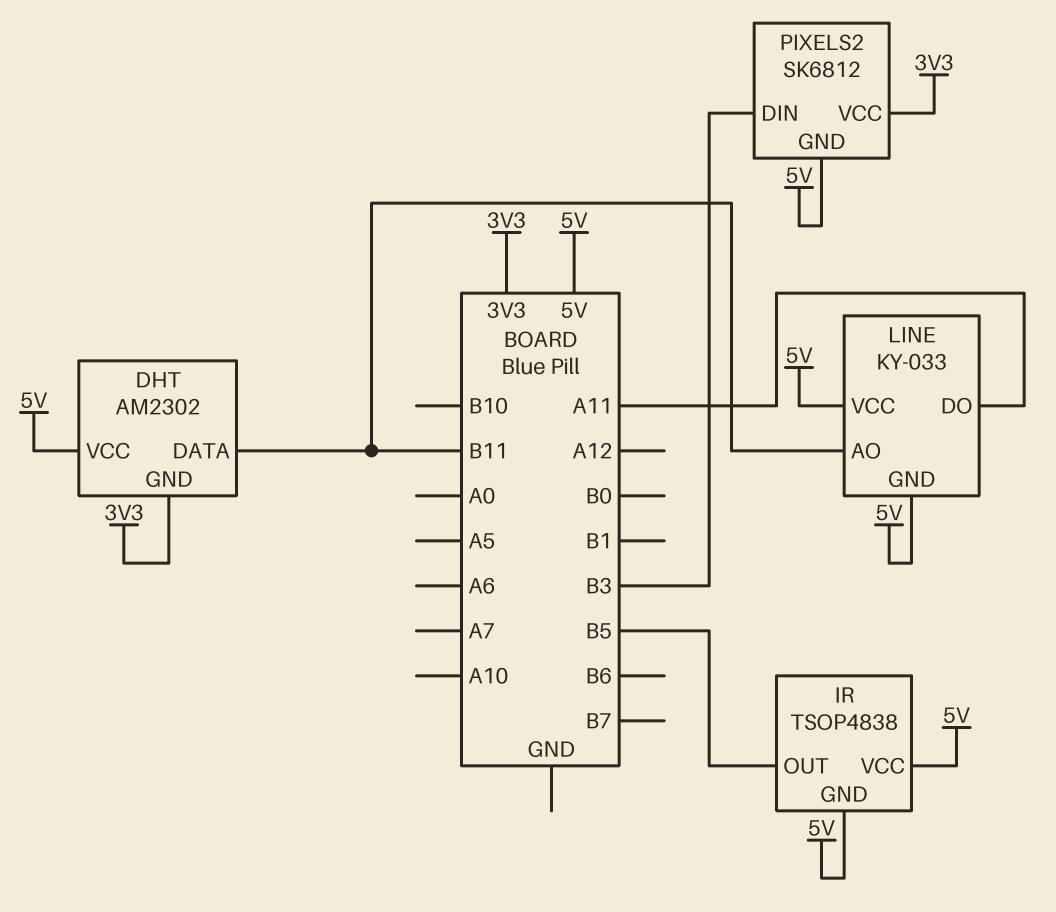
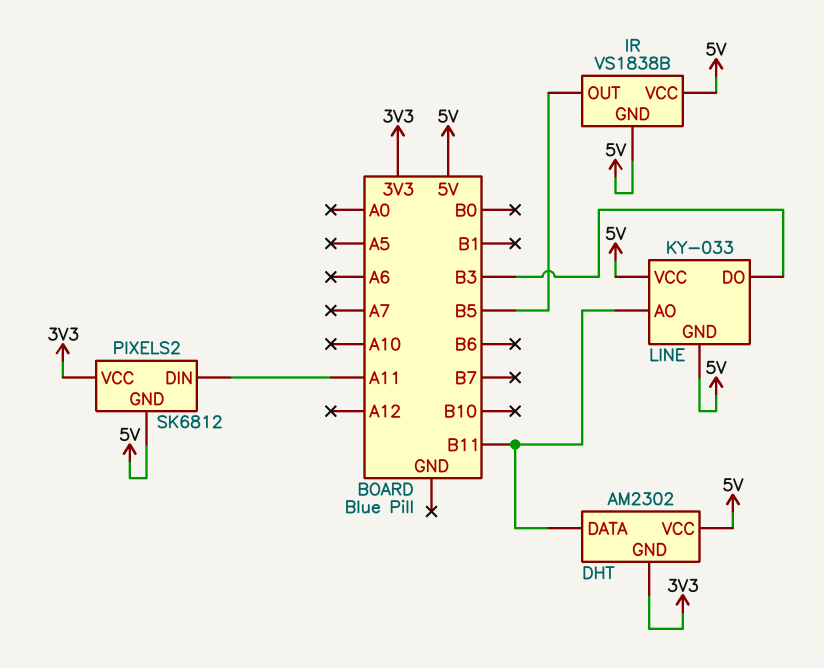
IR: TSOP4838 -> VS1838B
LINE pin DO: A11 -> B3
PIXELS2 pin DIN: B3 -> A11

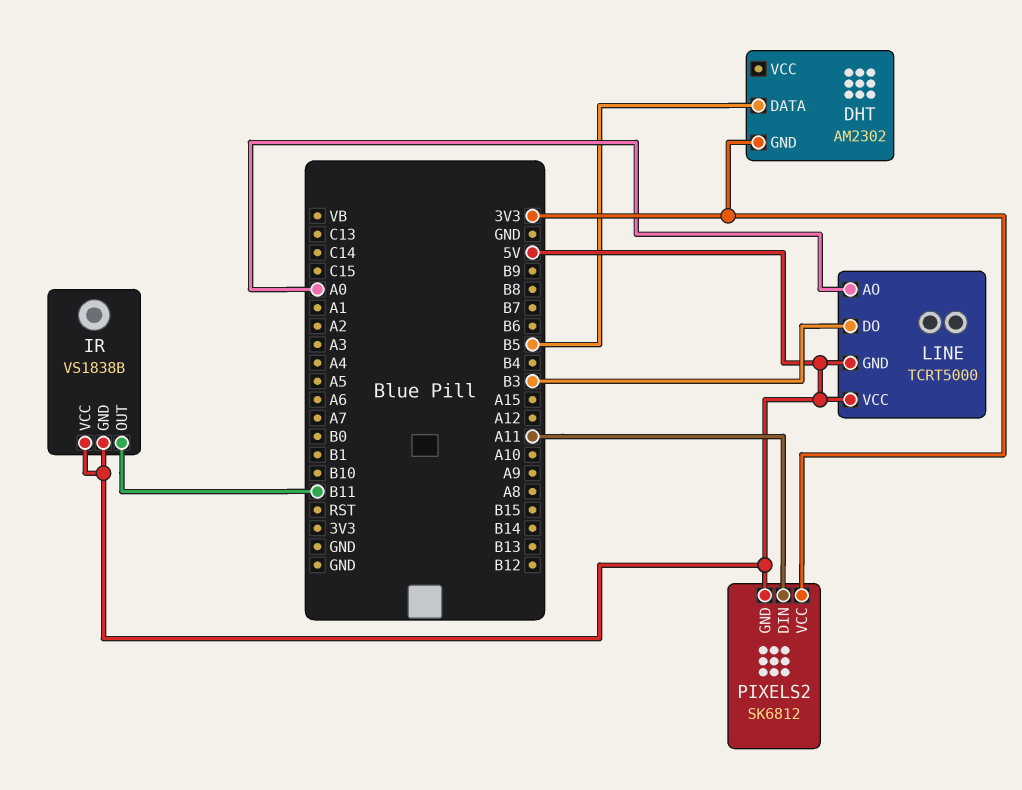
DHT pin DATA: B11 -> B5
DHT pin VCC: 5V -> none
IR pin OUT: B5 -> B11
LINE: KY-033 -> TCRT5000
LINE pin AO: B11 -> A0

